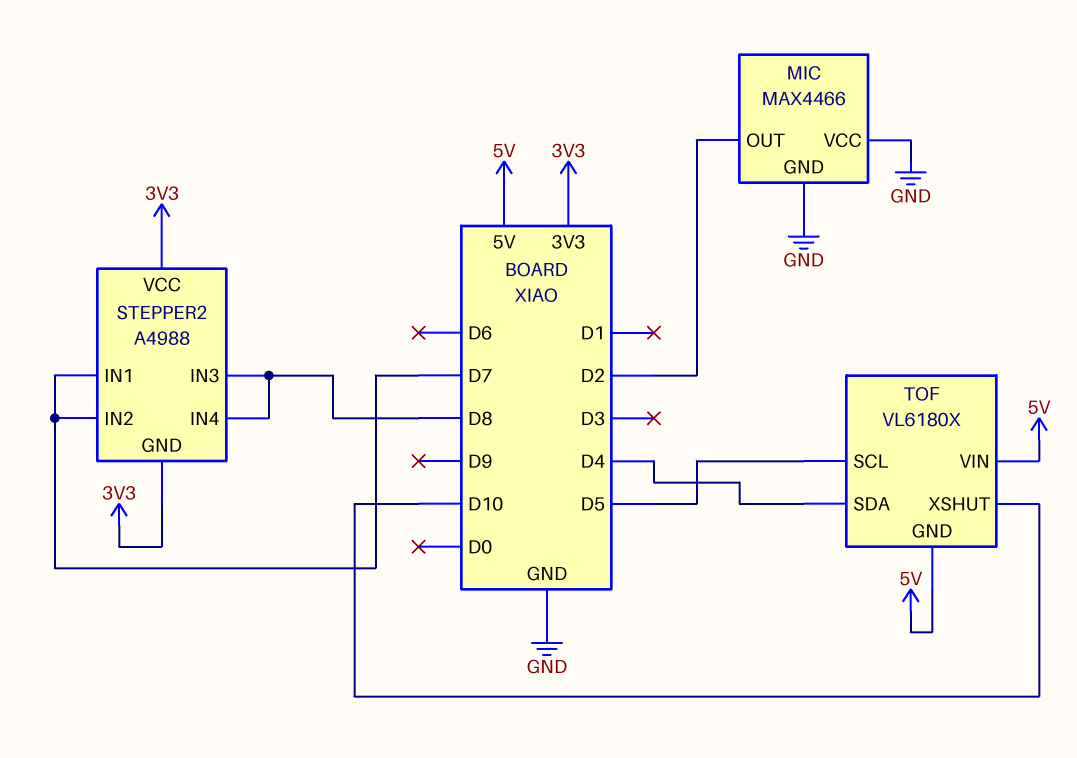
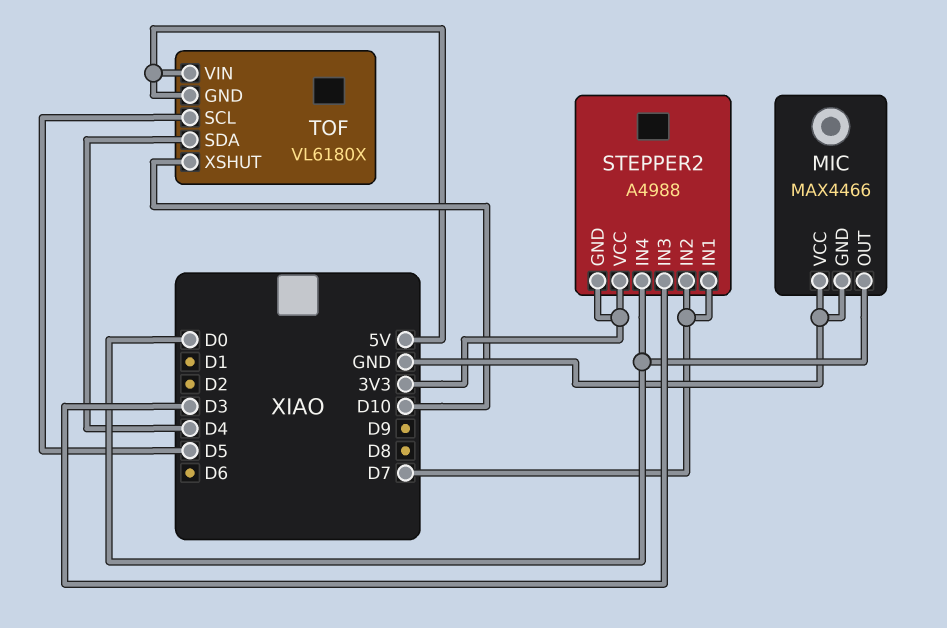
MIC pin OUT: D2 -> D0
STEPPER2 pin IN3: D8 -> D3
STEPPER2 pin IN4: D8 -> D0

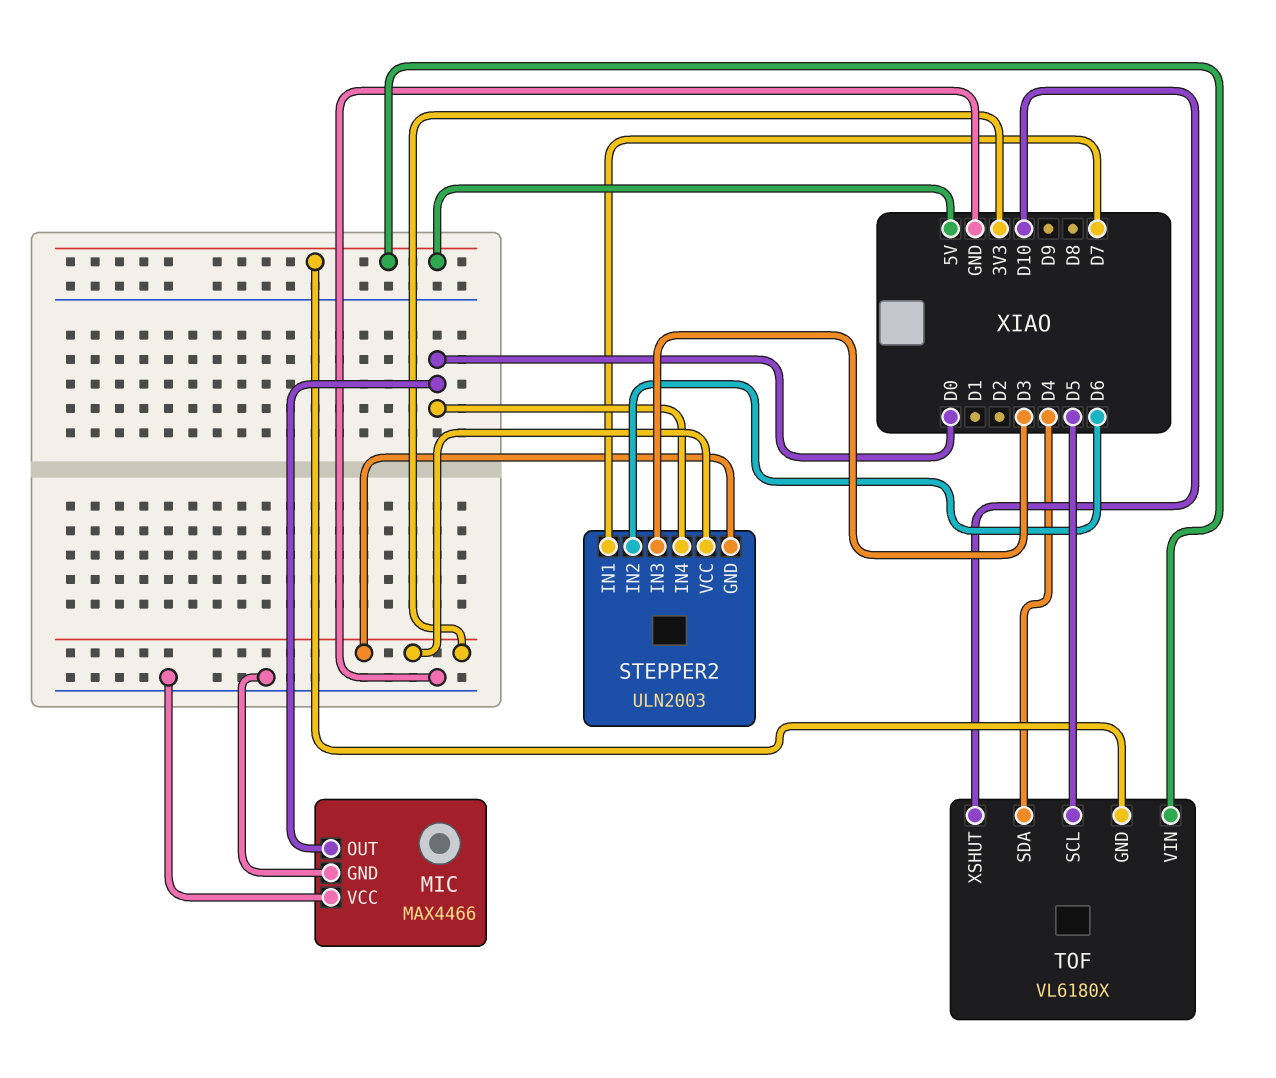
STEPPER2: A4988 -> ULN2003
STEPPER2 pin IN2: D7 -> D6

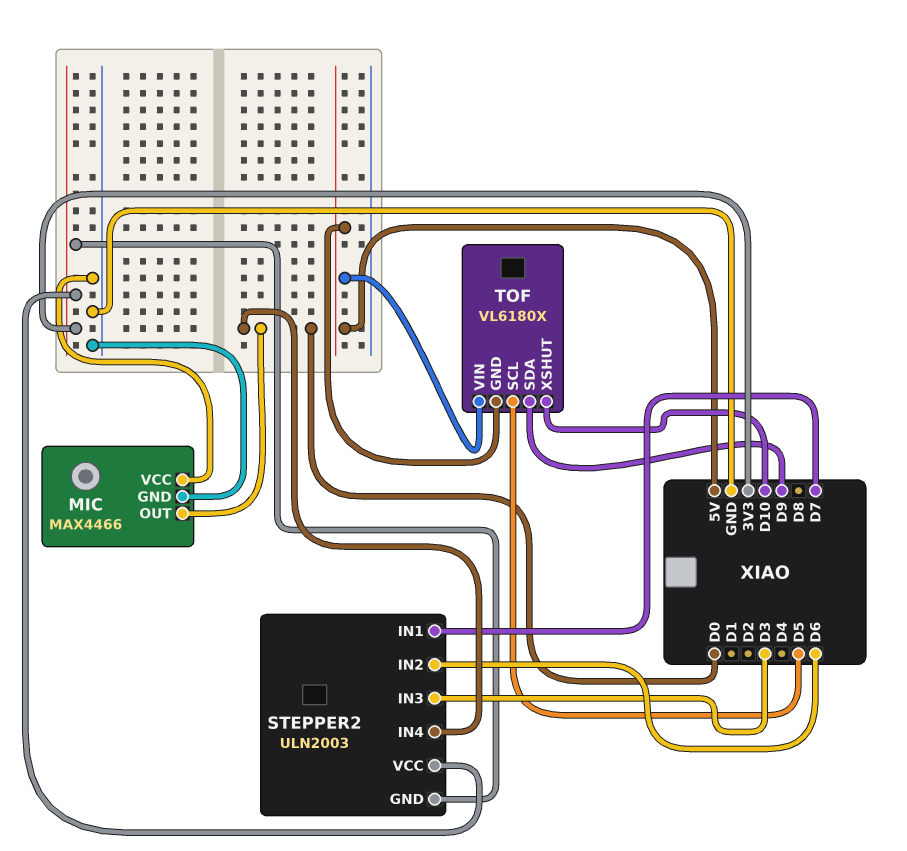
TOF pin SDA: D4 -> D9

